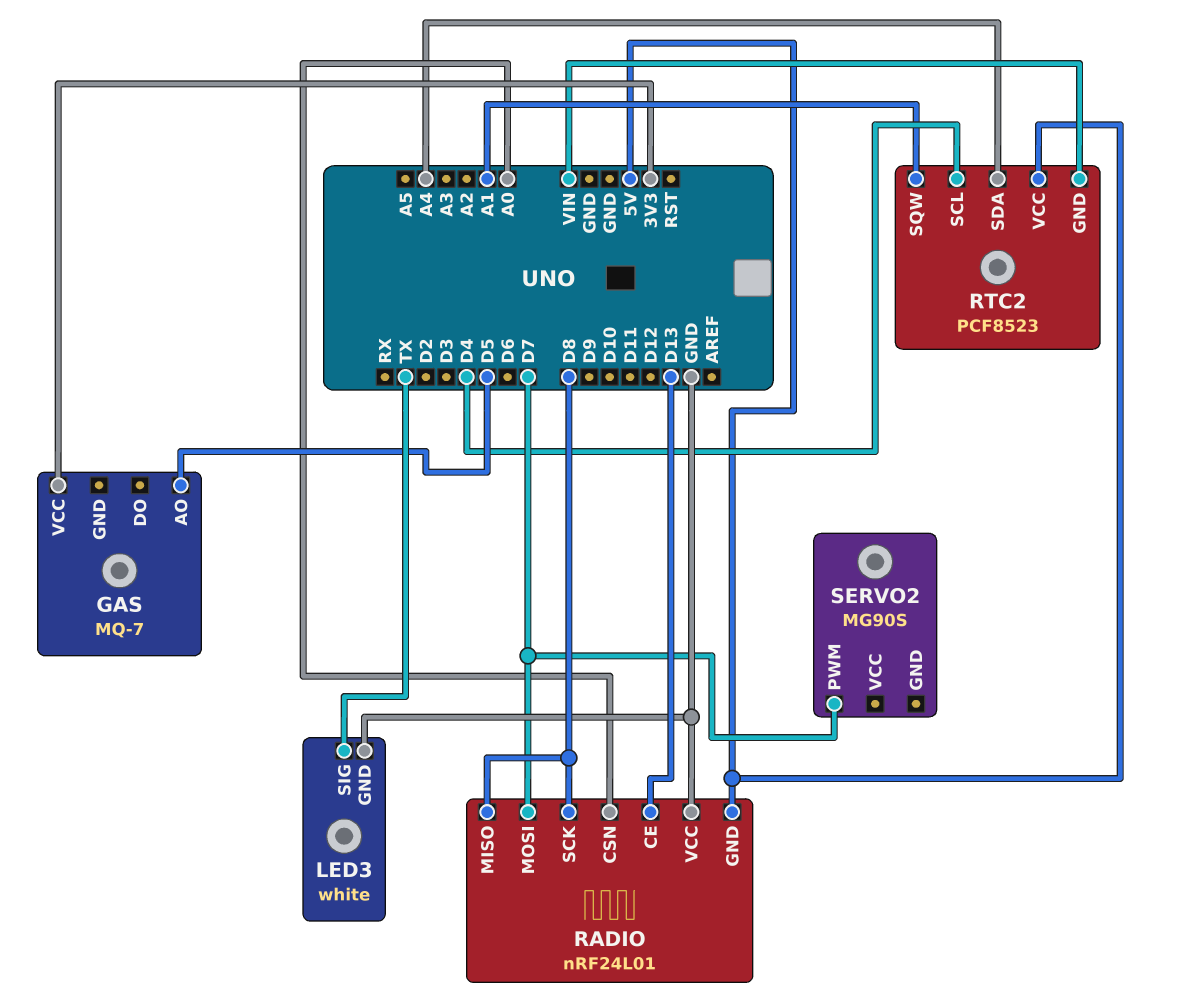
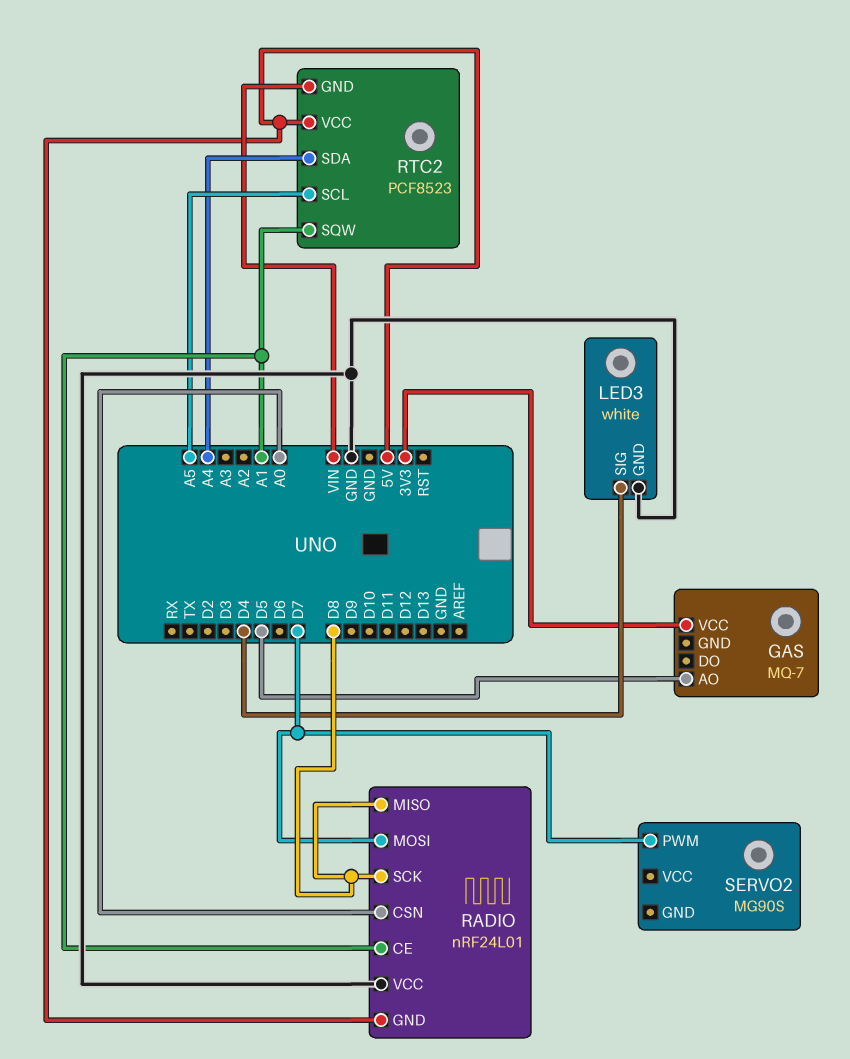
LED3 pin SIG: TX -> D4
RADIO pin CE: D13 -> A1
RTC2 pin SCL: D4 -> A5

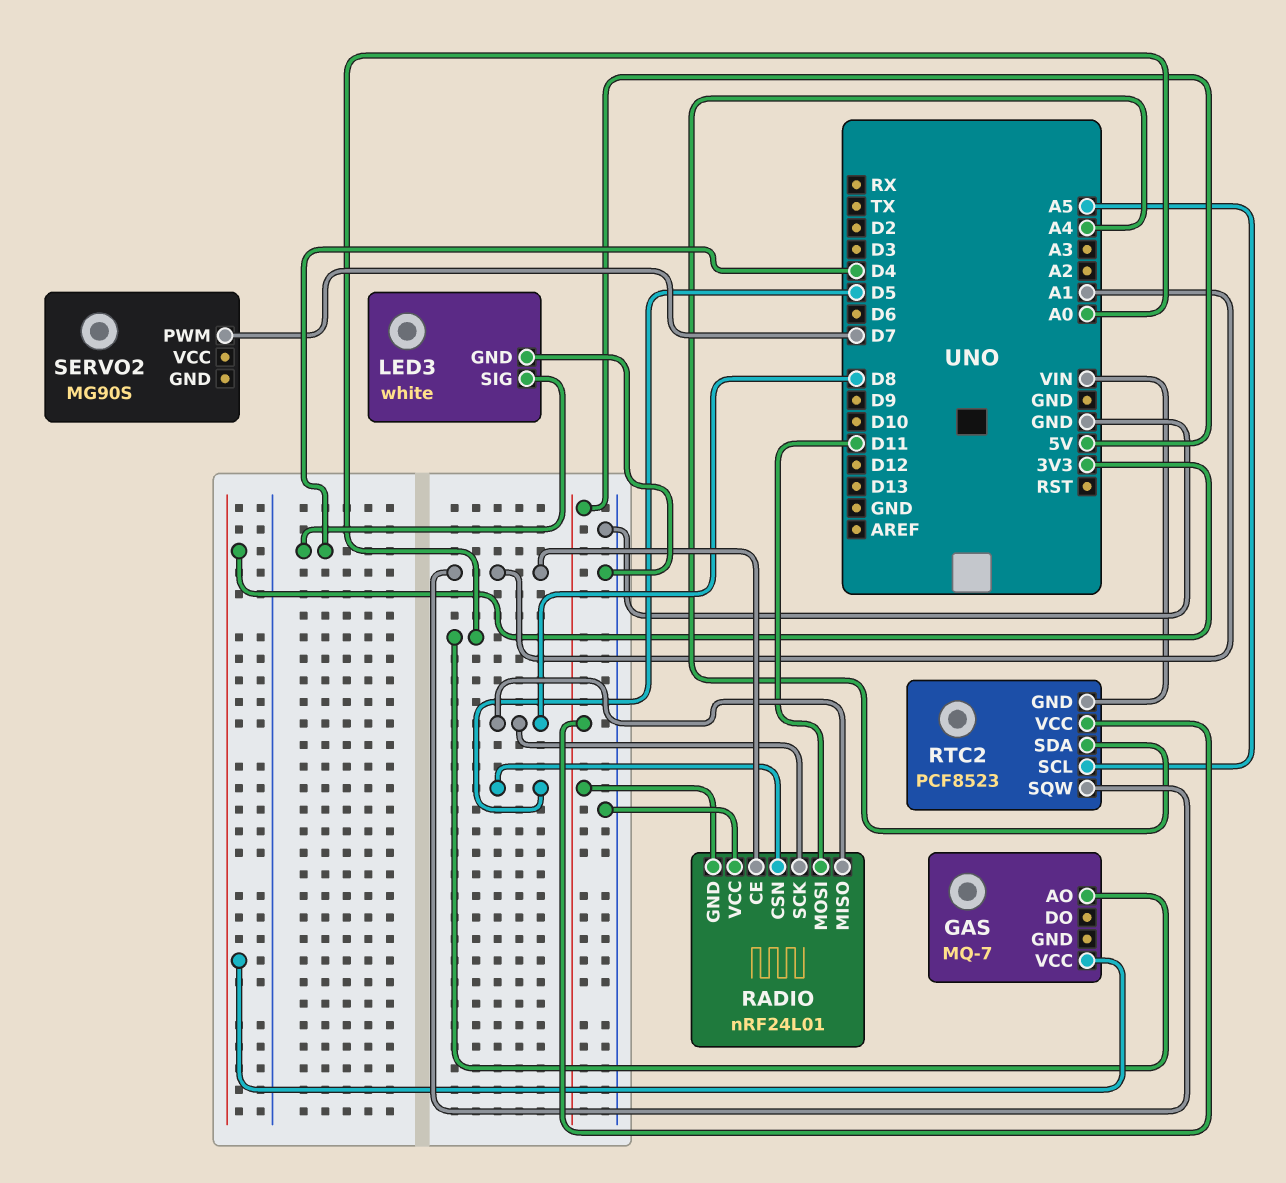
GAS pin AO: D5 -> A0
RADIO pin CSN: A0 -> D5
RADIO pin MOSI: D7 -> D11

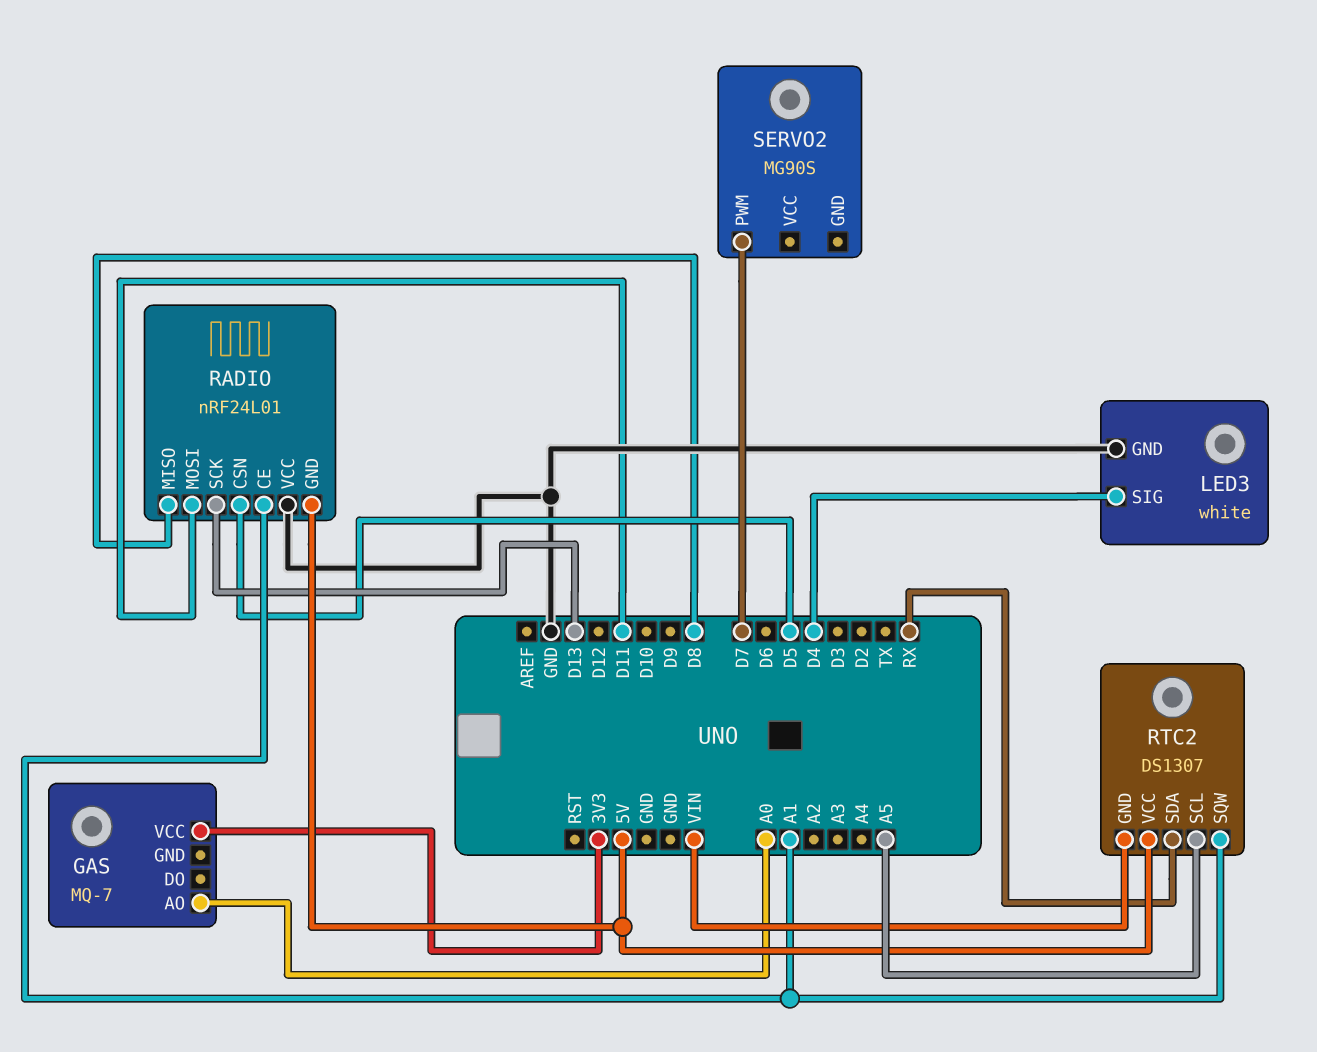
RADIO pin SCK: D8 -> D13
RTC2: PCF8523 -> DS1307
RTC2 pin SDA: A4 -> RX

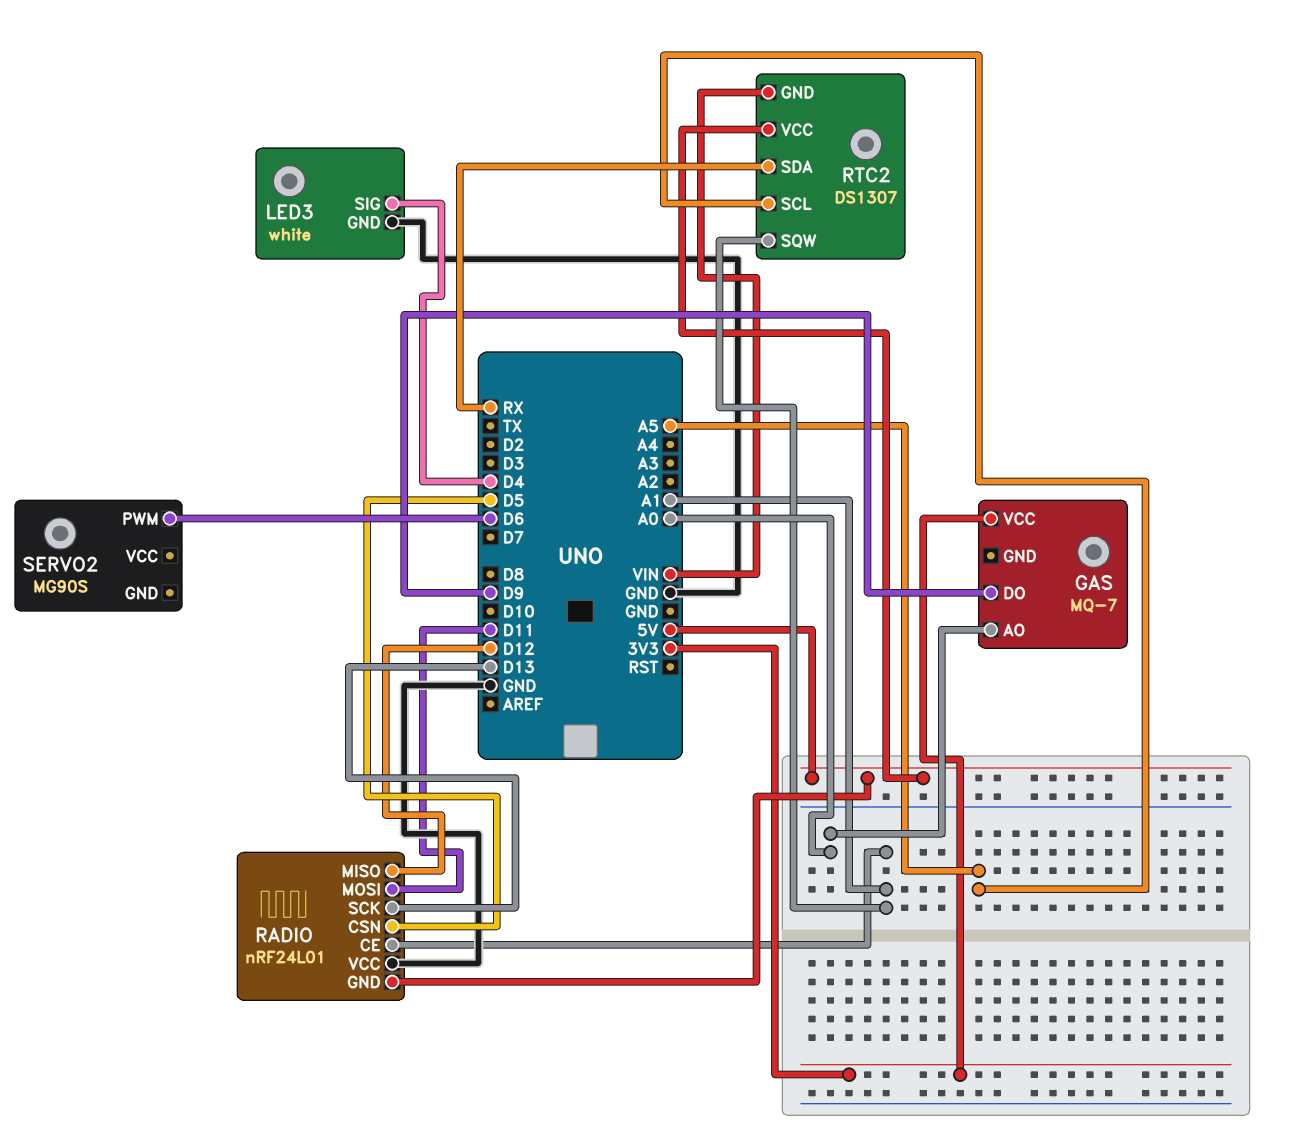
GAS pin DO: none -> D9
RADIO pin MISO: D8 -> D12
SERVO2 pin PWM: D7 -> D6

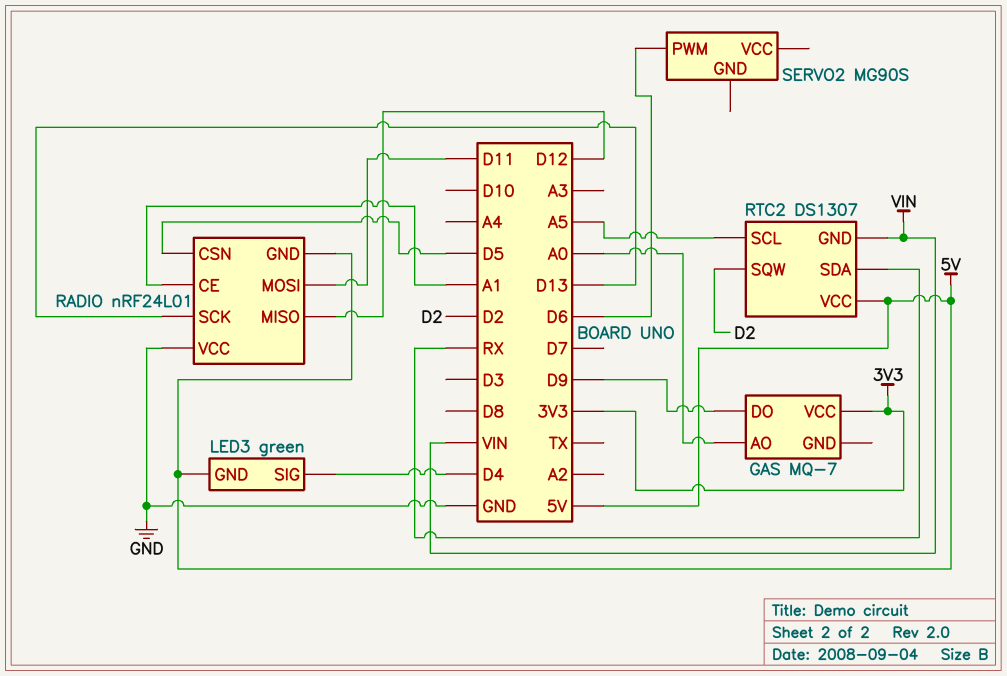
LED3: white -> green
LED3 pin GND: GND -> 5V
RTC2 pin SQW: A1 -> D2

